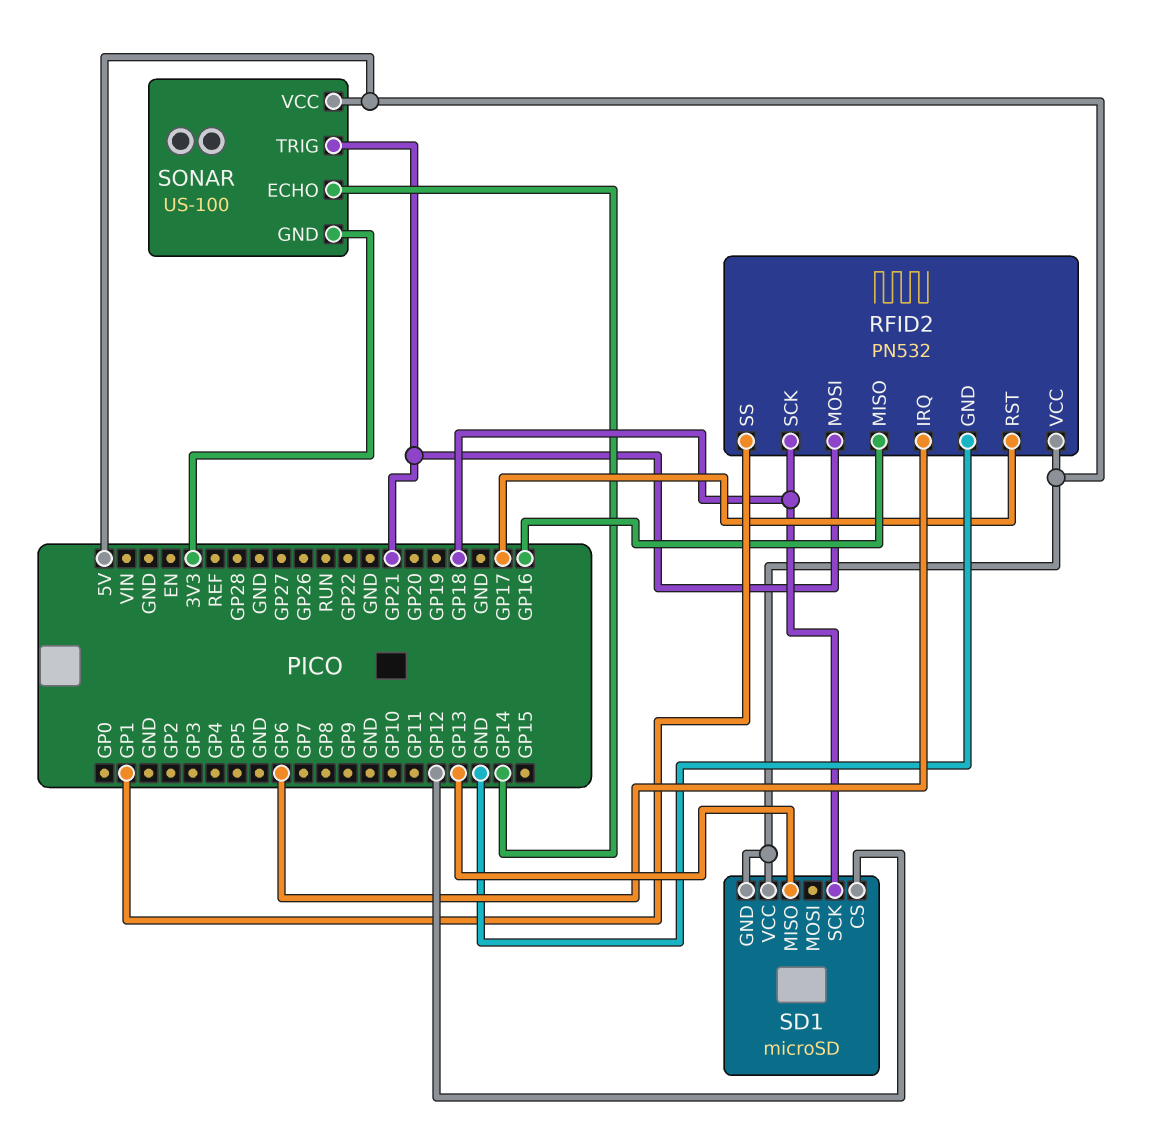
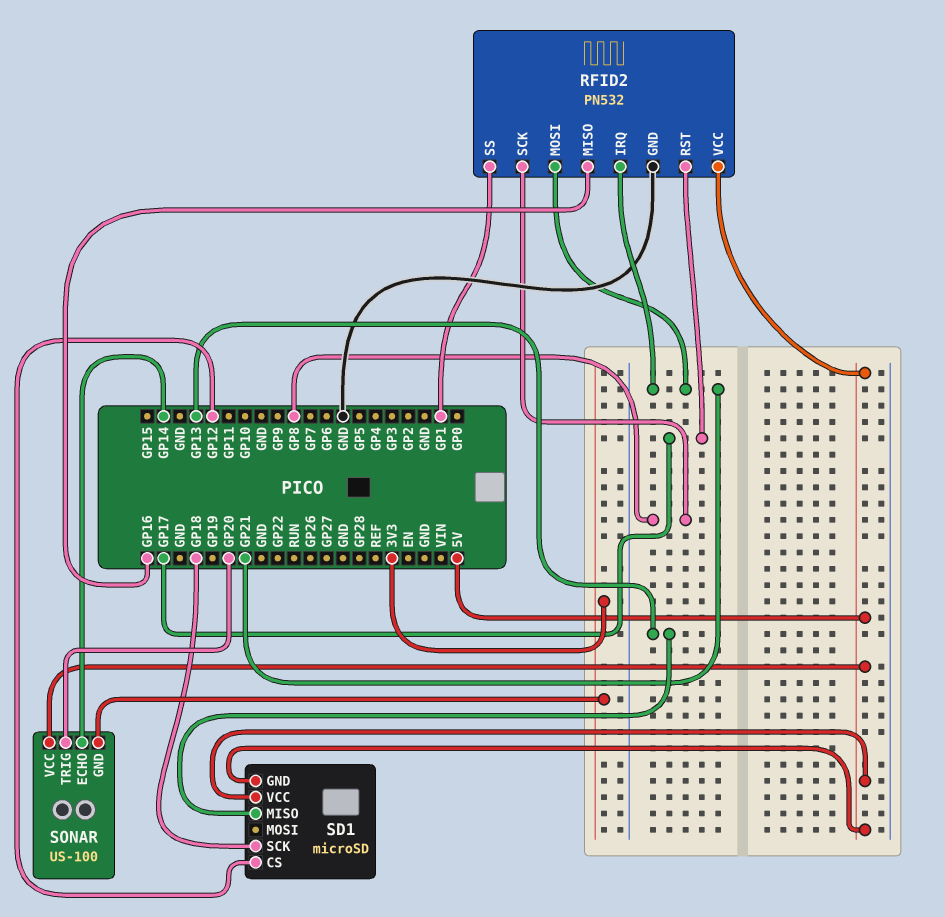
RFID2 pin IRQ: GP6 -> GP21
RFID2 pin SCK: GP18 -> GP8
SONAR pin TRIG: GP21 -> GP20

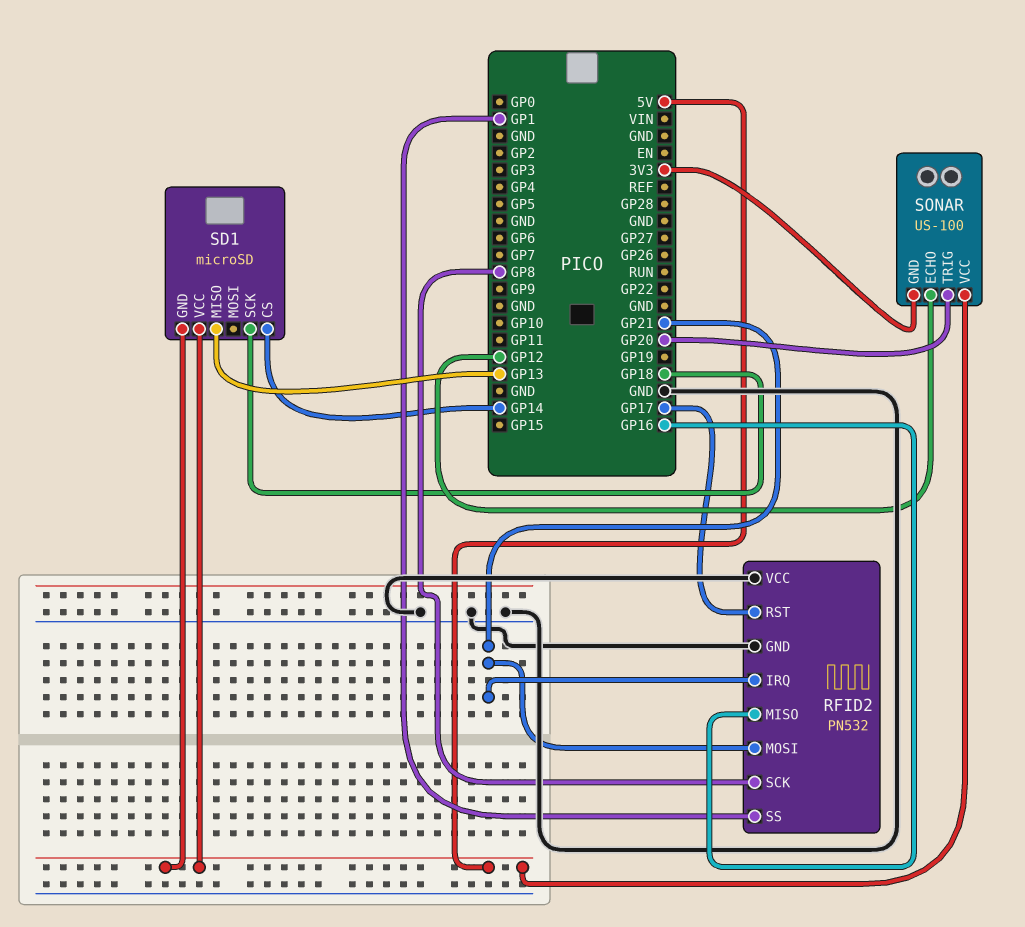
RFID2 pin VCC: 5V -> GND
SD1 pin CS: GP12 -> GP14
SONAR pin ECHO: GP14 -> GP12

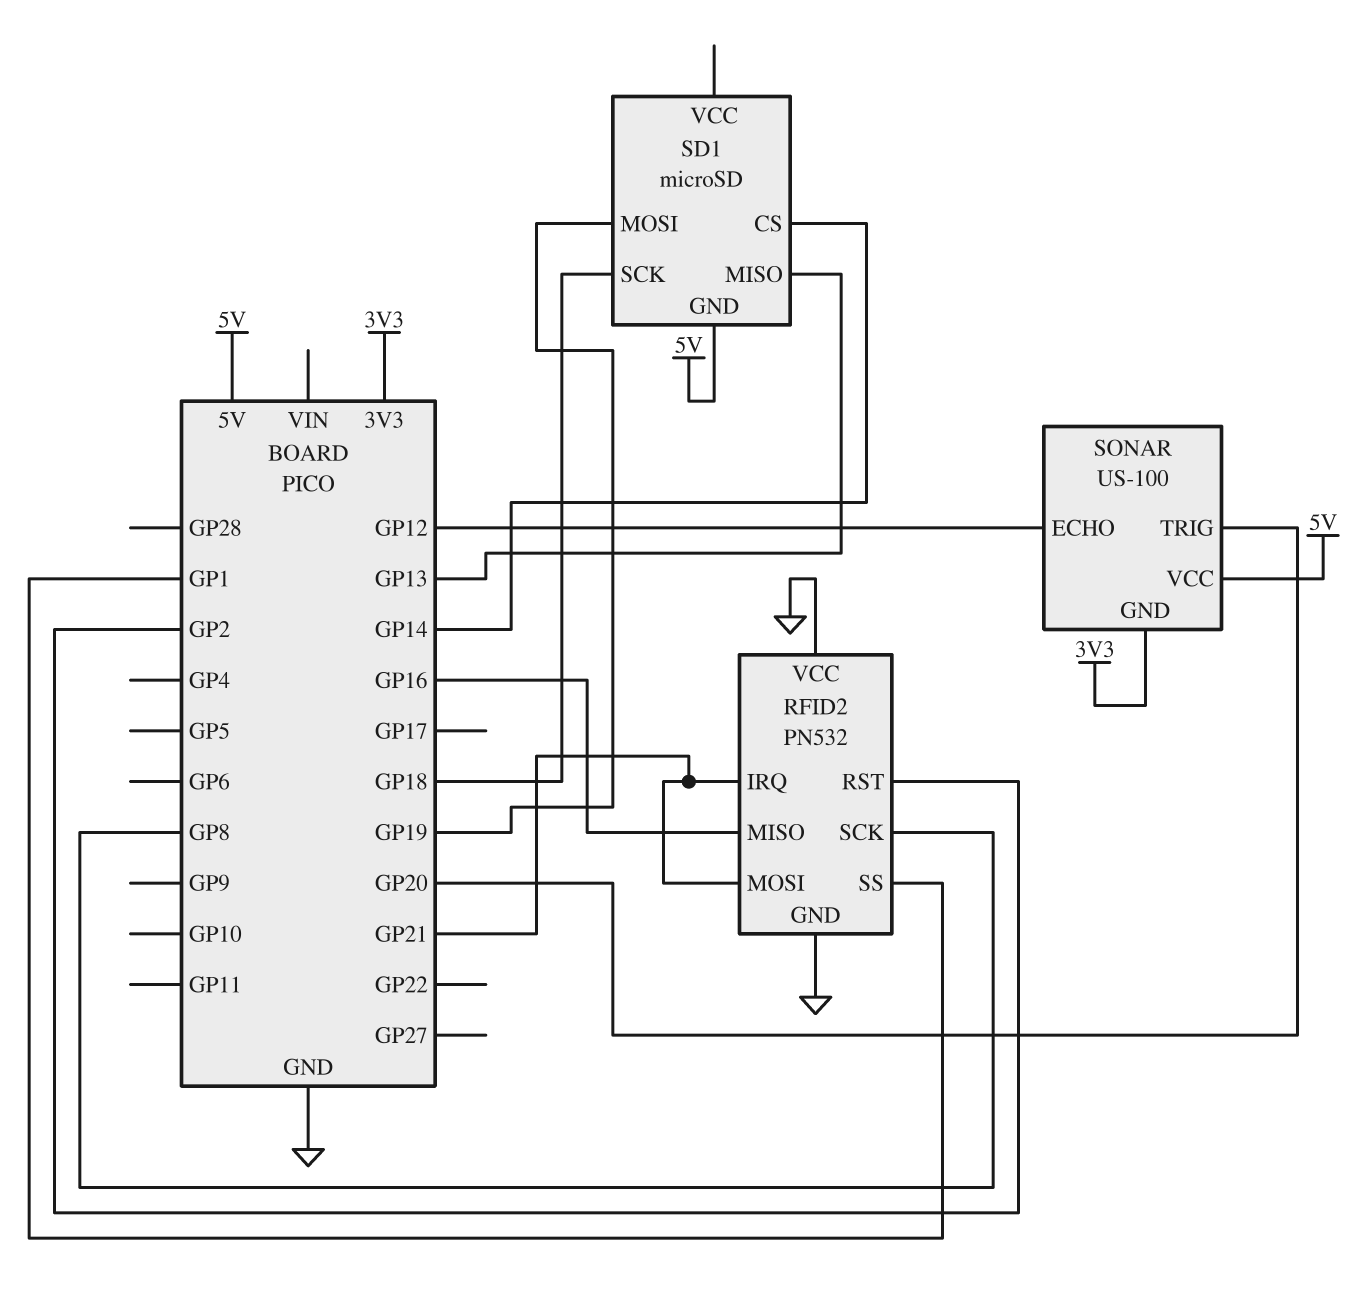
RFID2 pin RST: GP17 -> GP2
SD1 pin MOSI: none -> GP19
SD1 pin VCC: 5V -> none

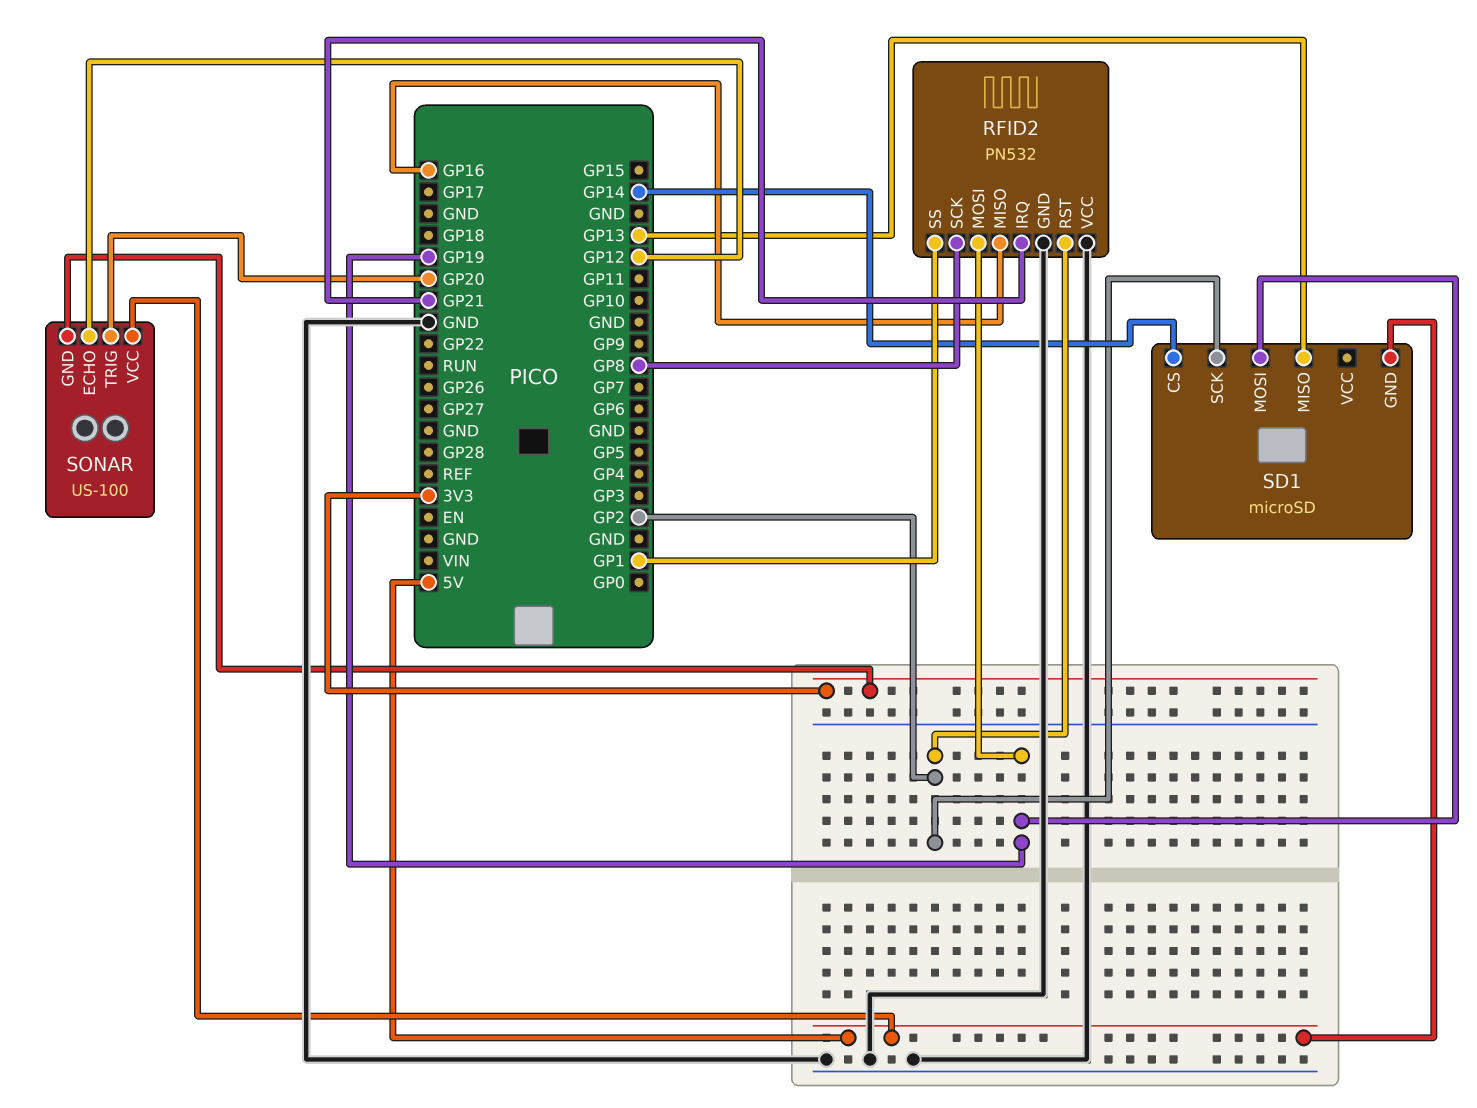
RFID2 pin MOSI: GP21 -> GP19
SD1 pin SCK: GP18 -> GP2

